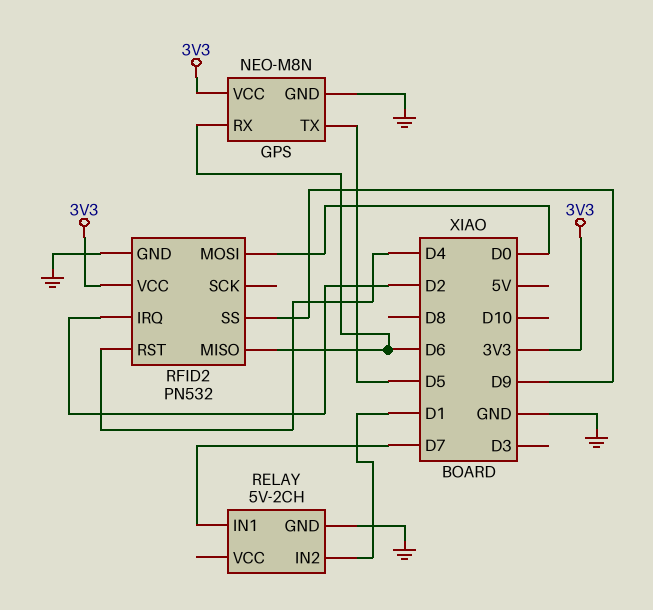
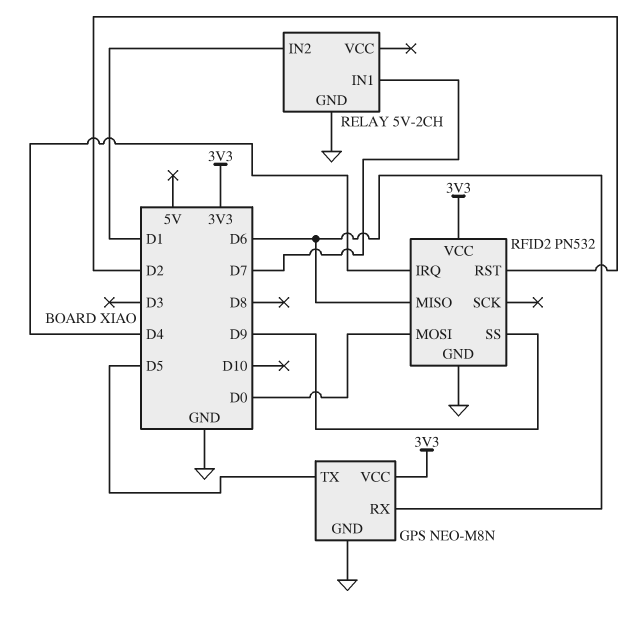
RFID2 pin IRQ: D2 -> D4
RFID2 pin RST: D4 -> D2

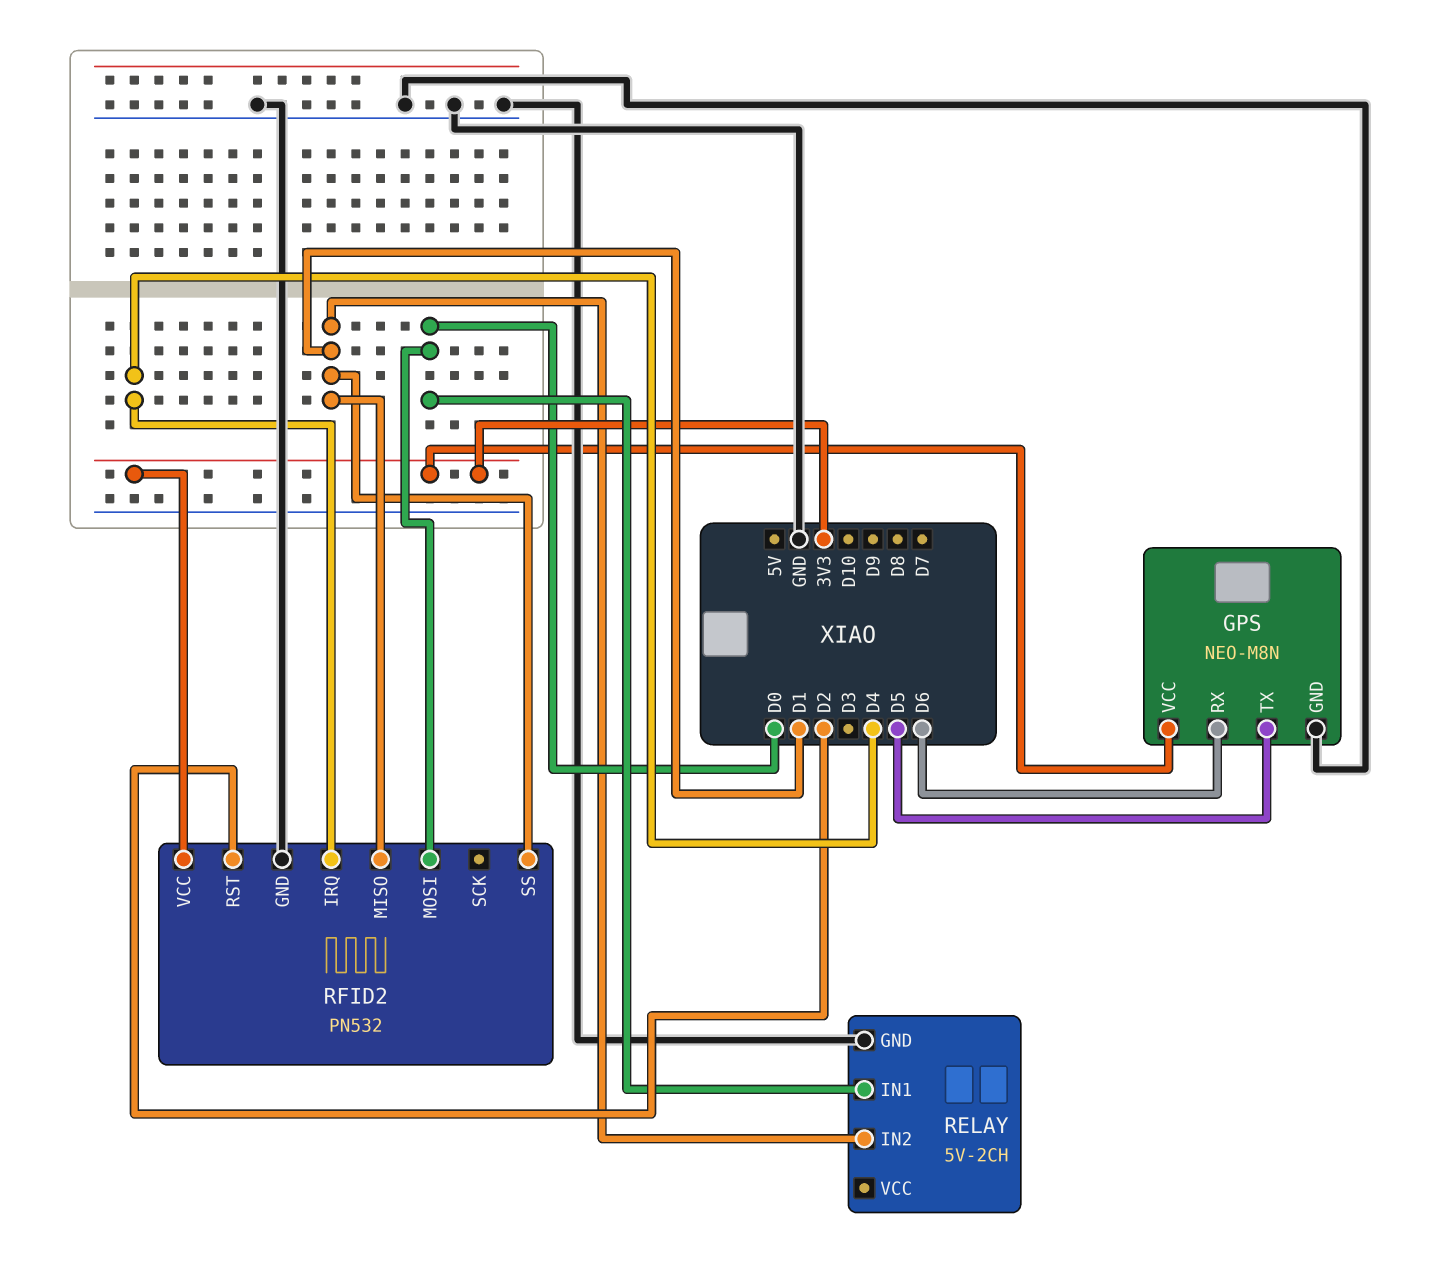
RELAY pin IN1: D7 -> D0
RFID2 pin MISO: D6 -> D1
RFID2 pin SS: D9 -> D1

